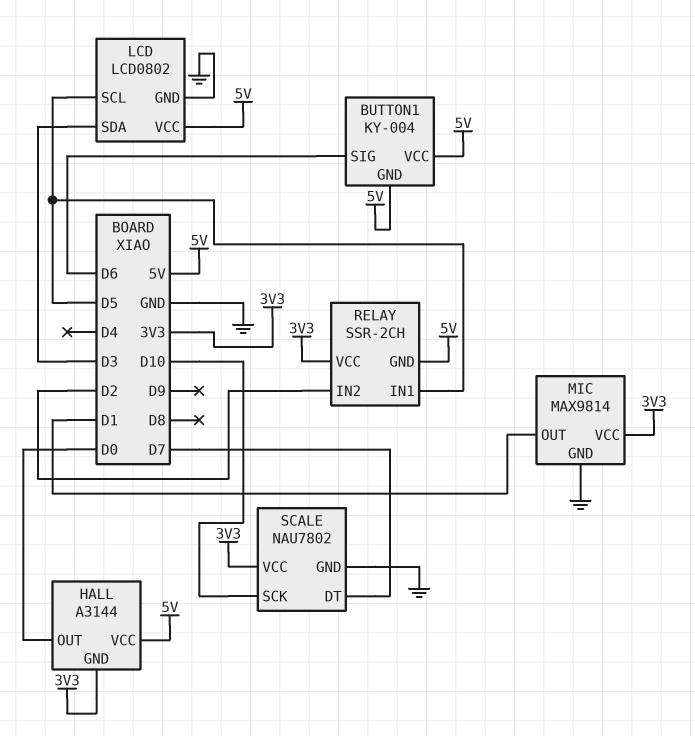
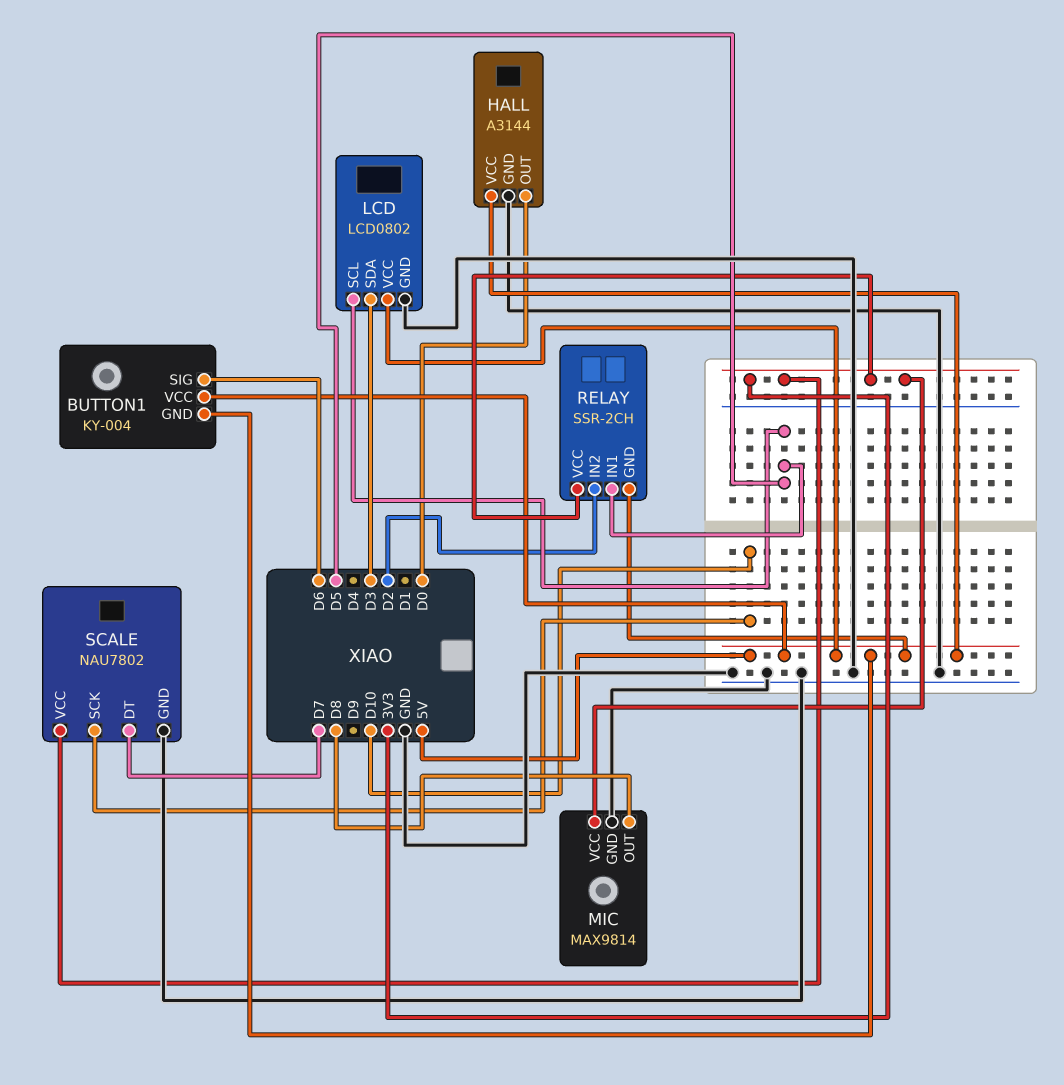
HALL pin GND: 3V3 -> GND
MIC pin OUT: D1 -> D8

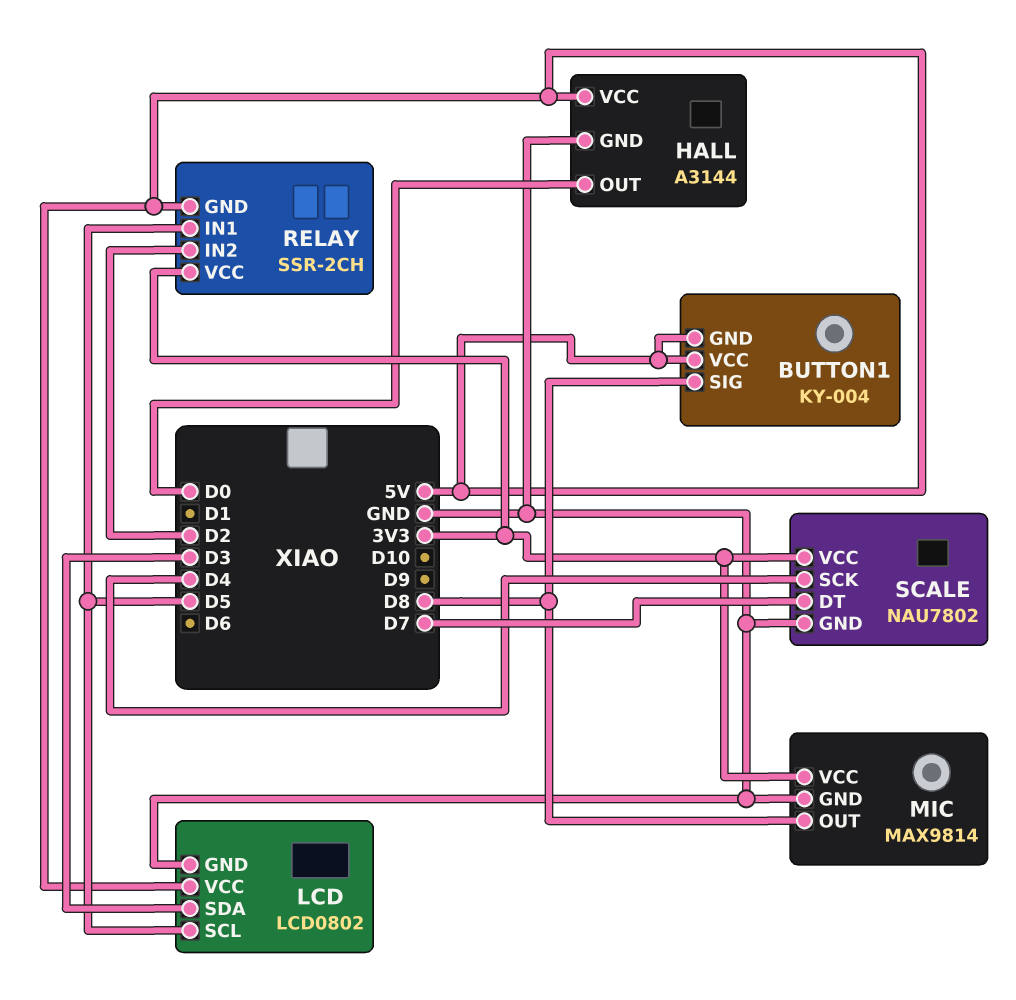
BUTTON1 pin SIG: D6 -> D8
SCALE pin SCK: D10 -> D4

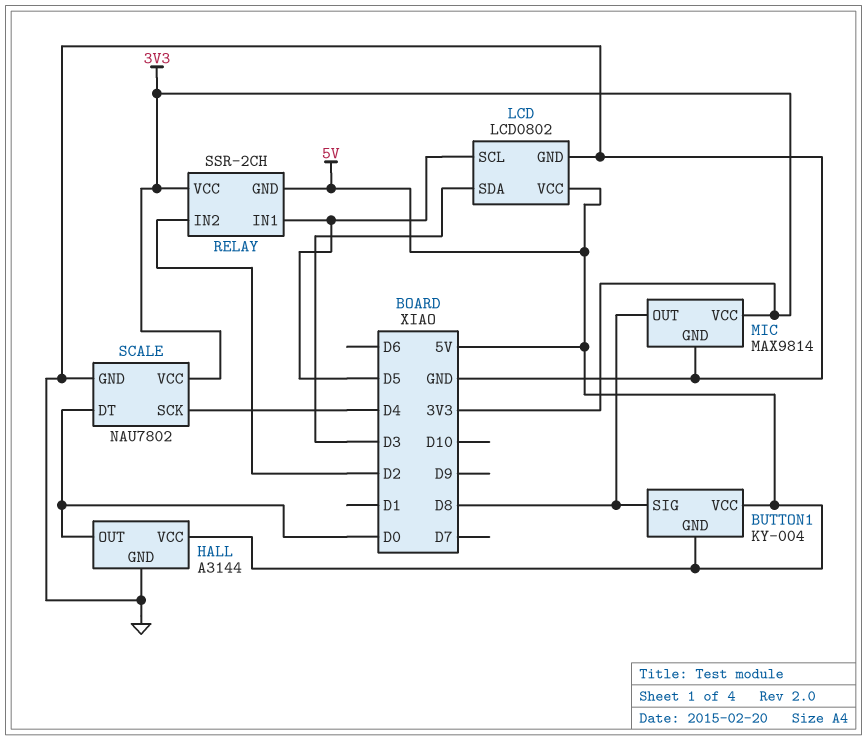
SCALE pin DT: D7 -> D0

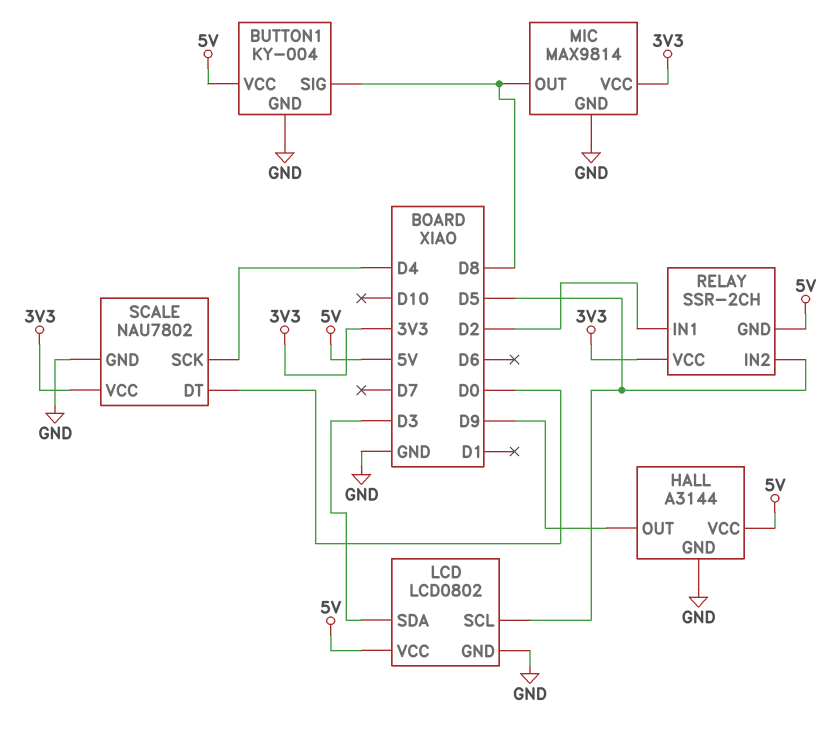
BUTTON1 pin GND: 5V -> GND
HALL pin OUT: D0 -> D9
RELAY pin IN1: D5 -> D2
RELAY pin IN2: D2 -> D5

